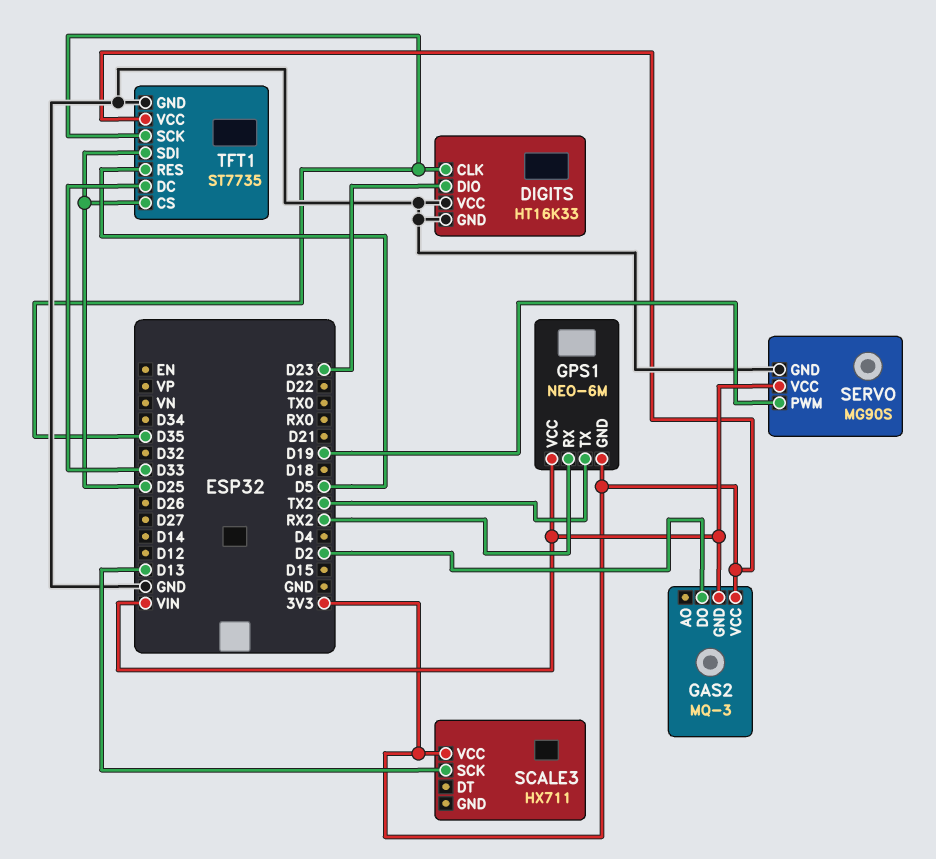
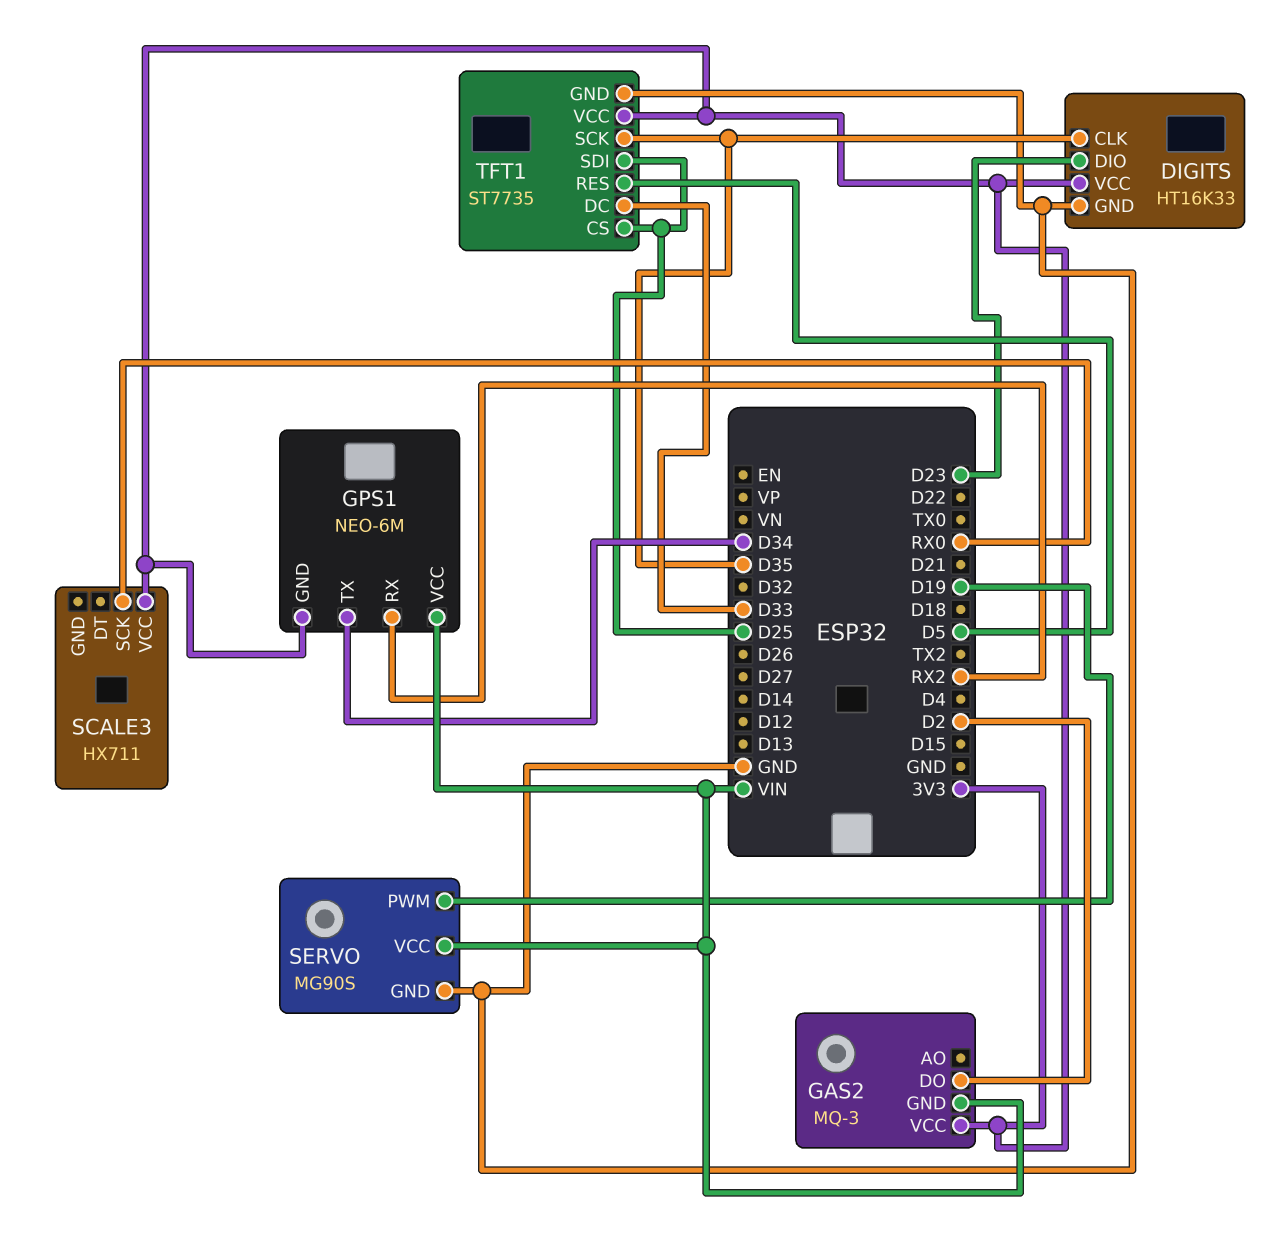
DIGITS pin VCC: GND -> 3V3
GPS1 pin TX: TX2 -> D34
SCALE3 pin SCK: D13 -> RX0

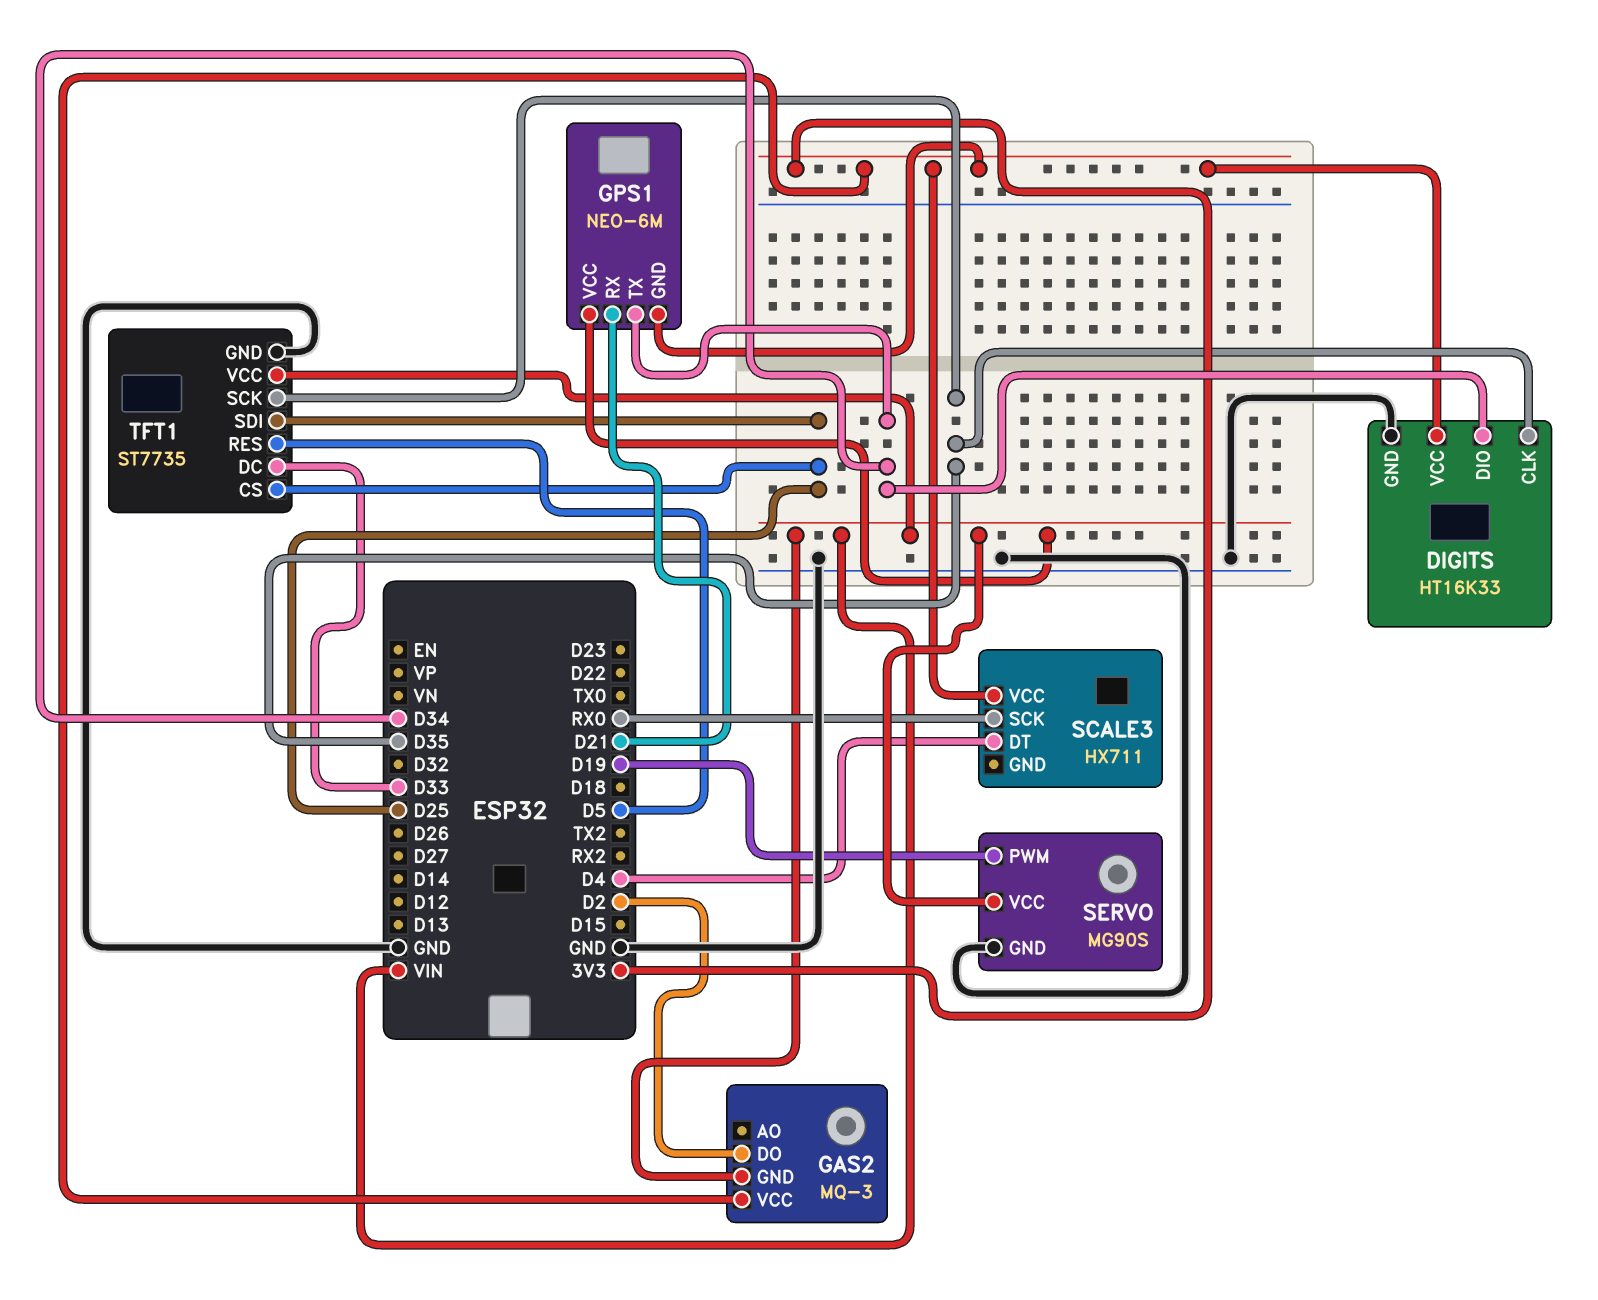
DIGITS pin DIO: D23 -> D34
GPS1 pin RX: RX2 -> D21
SCALE3 pin DT: none -> D4
TFT1 pin VCC: 3V3 -> VIN

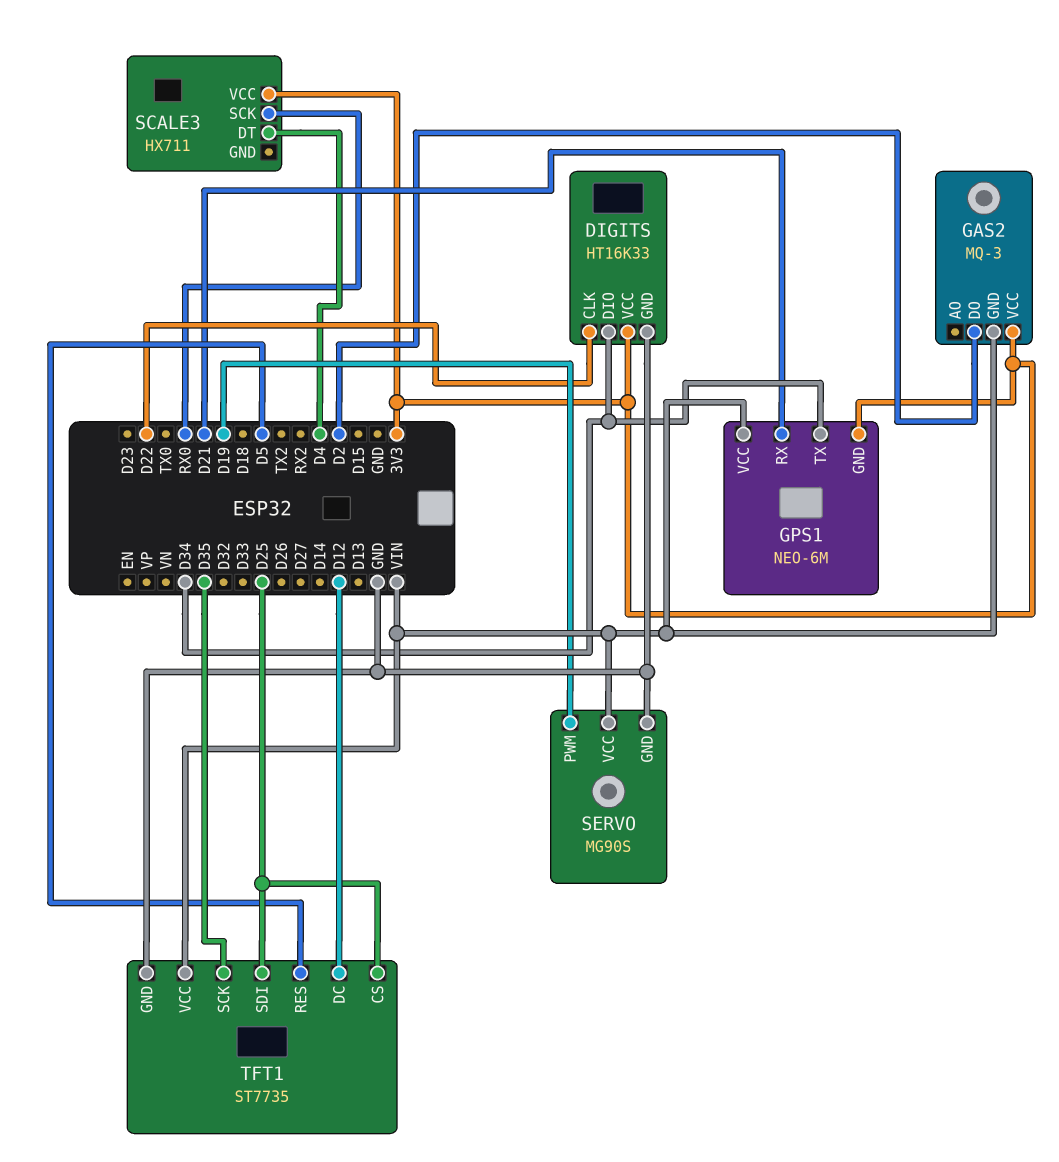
DIGITS pin CLK: D35 -> D22
TFT1 pin DC: D33 -> D12

